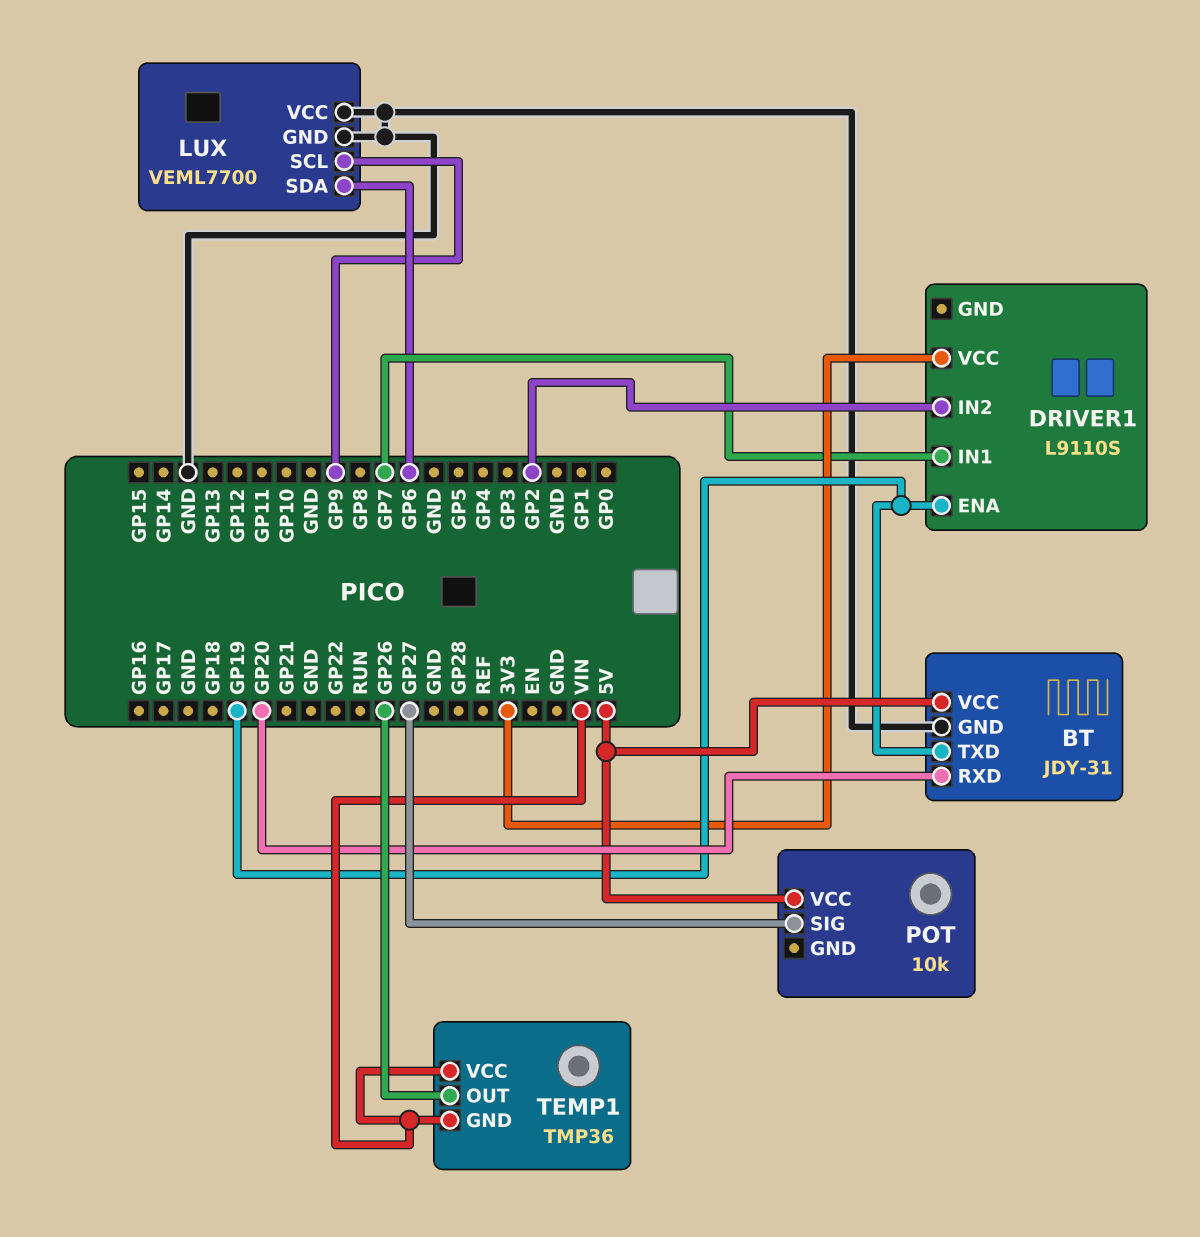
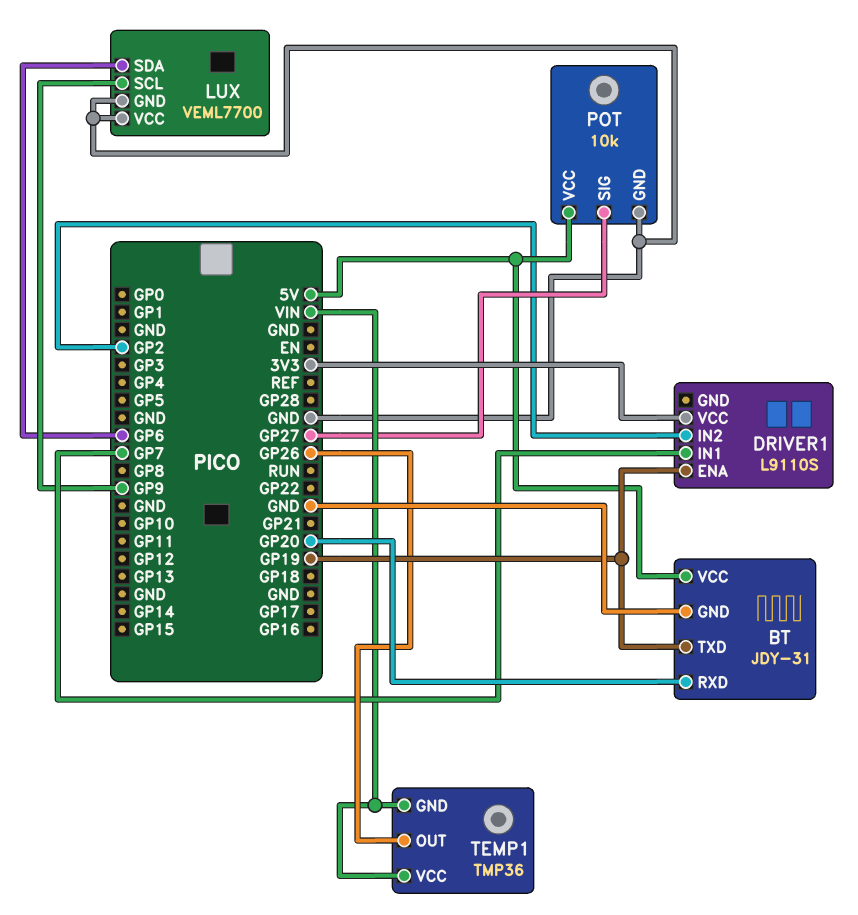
POT pin GND: none -> GND

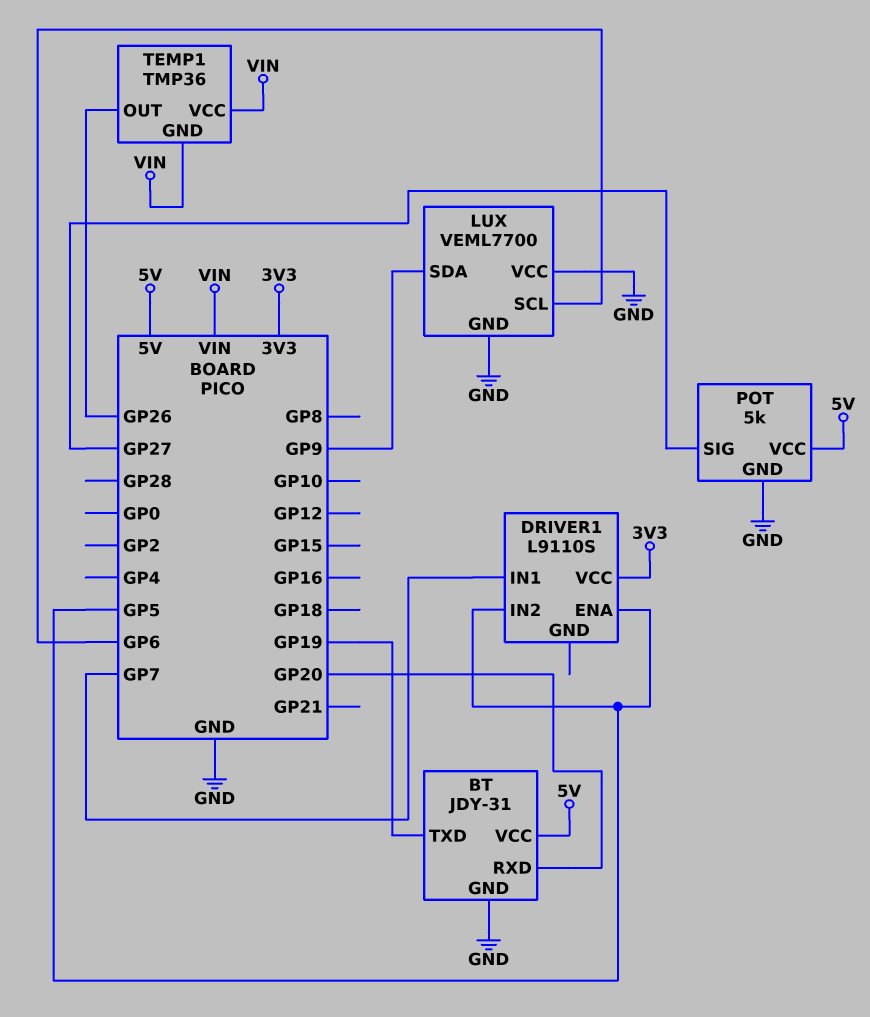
DRIVER1 pin ENA: GP19 -> GP5
DRIVER1 pin IN2: GP2 -> GP5
LUX pin SCL: GP9 -> GP6
LUX pin SDA: GP6 -> GP9
POT: 10k -> 5k

